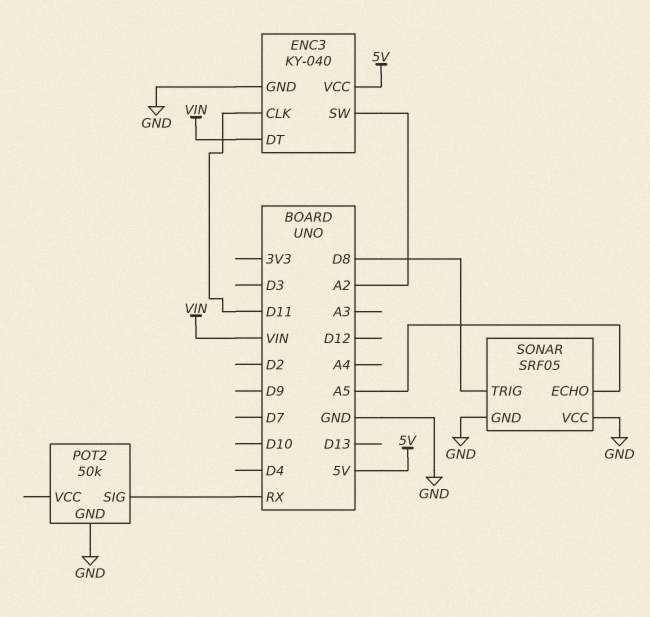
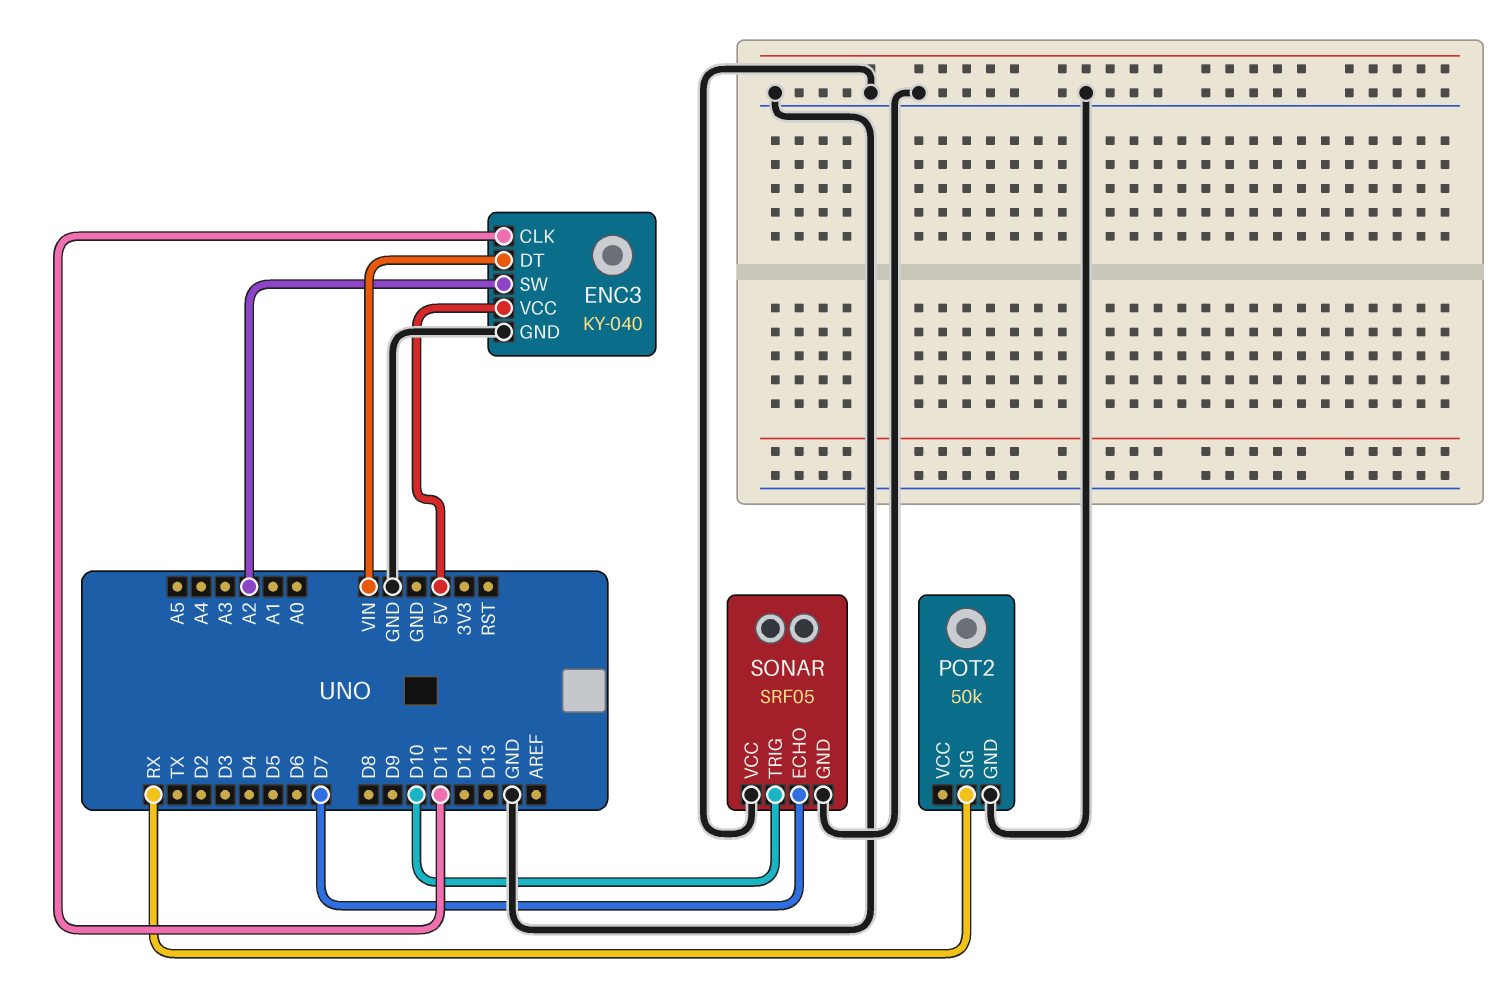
SONAR pin ECHO: A5 -> D7
SONAR pin TRIG: D8 -> D10

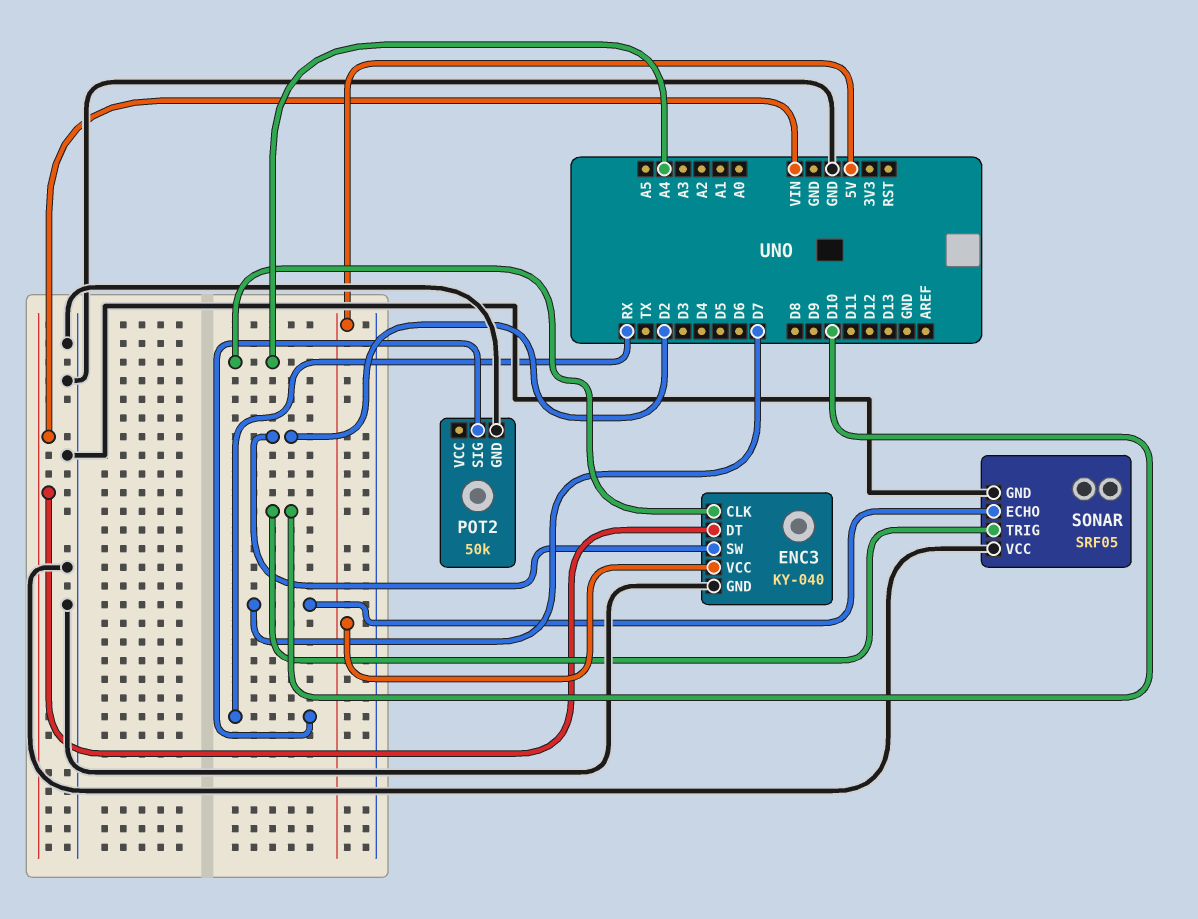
ENC3 pin CLK: D11 -> A4
ENC3 pin SW: A2 -> D2

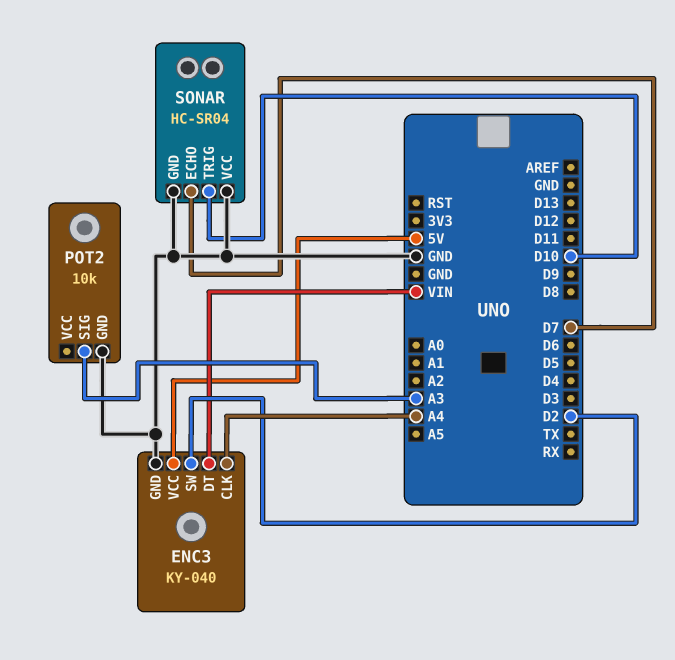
POT2: 50k -> 10k
POT2 pin SIG: RX -> A3
SONAR: SRF05 -> HC-SR04

